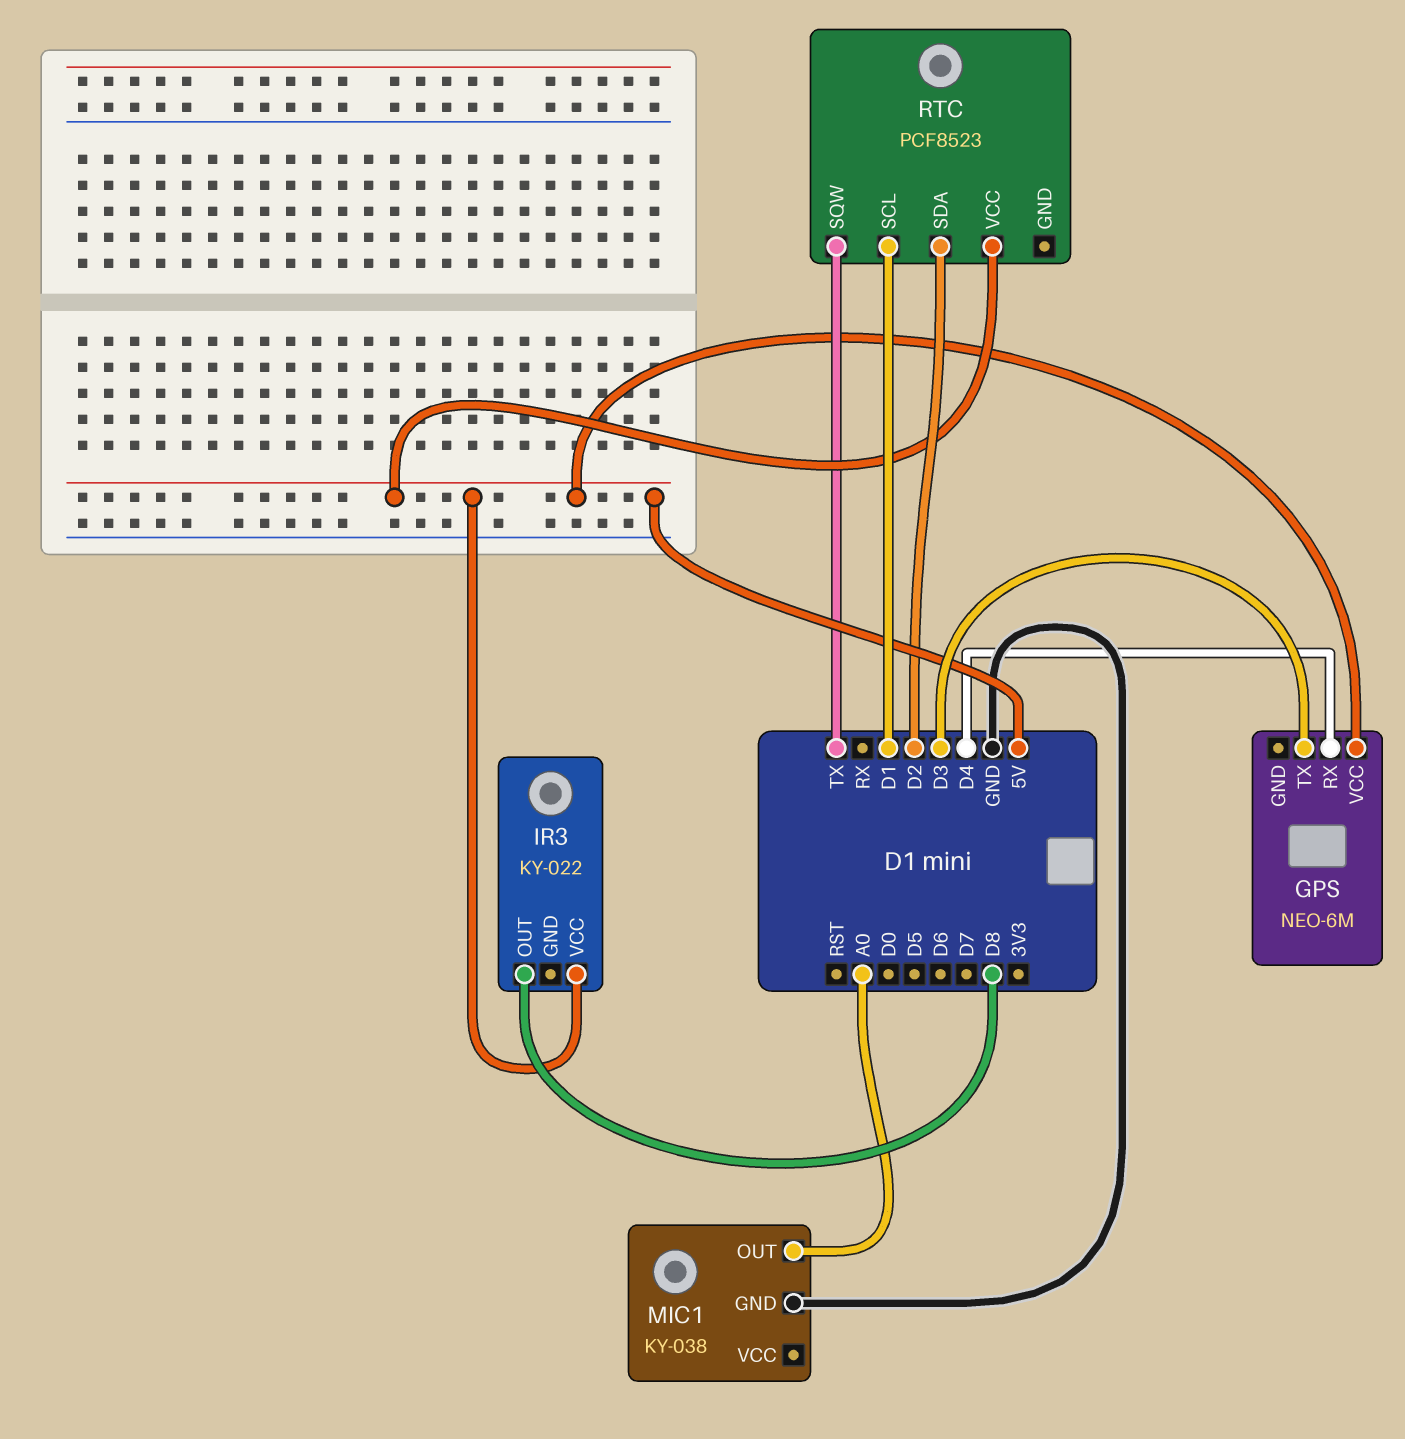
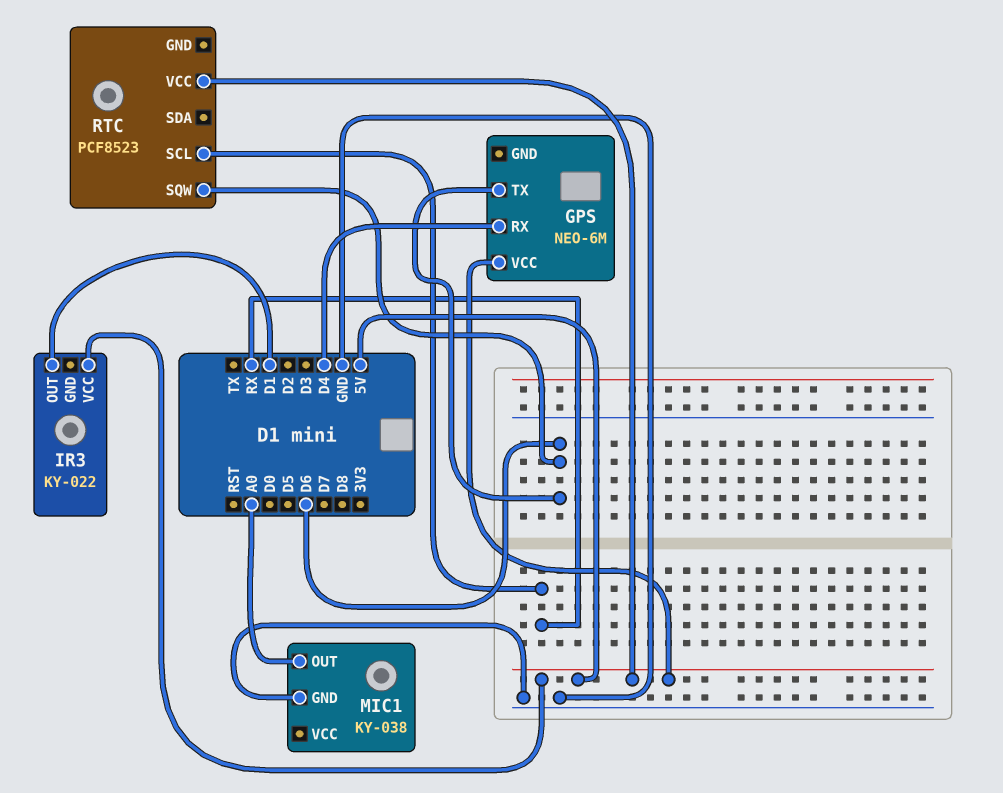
GPS pin TX: D3 -> D6
IR3 pin OUT: D8 -> D1
RTC pin SCL: D1 -> RX
RTC pin SDA: D2 -> none
RTC pin SQW: TX -> D6

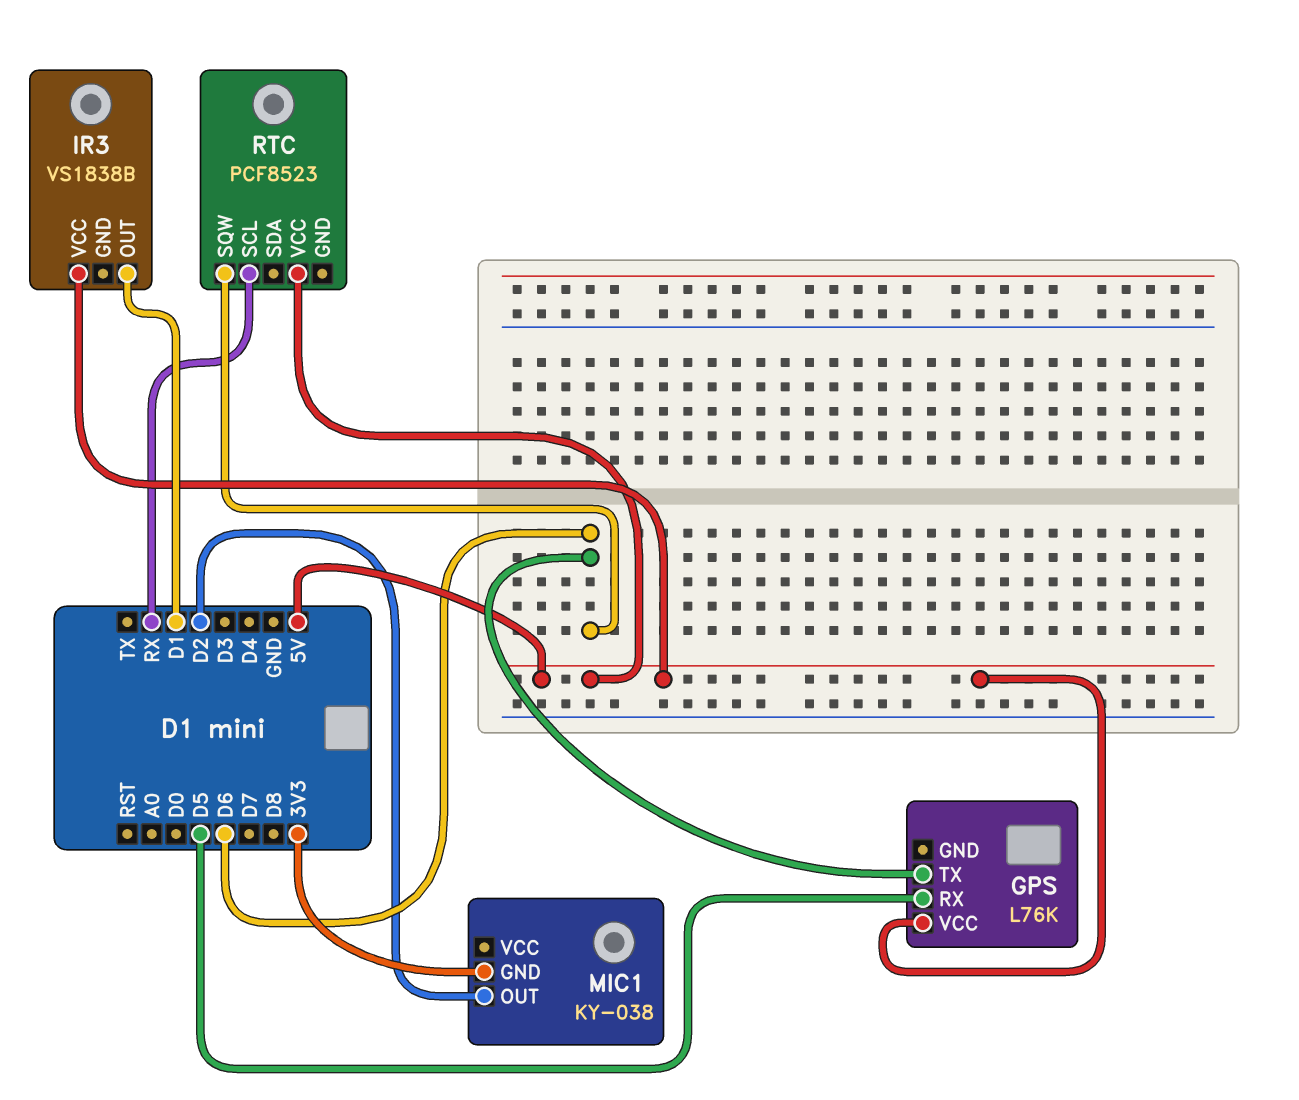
GPS: NEO-6M -> L76K
GPS pin RX: D4 -> D5
IR3: KY-022 -> VS1838B
MIC1 pin GND: GND -> 3V3
MIC1 pin OUT: A0 -> D2

